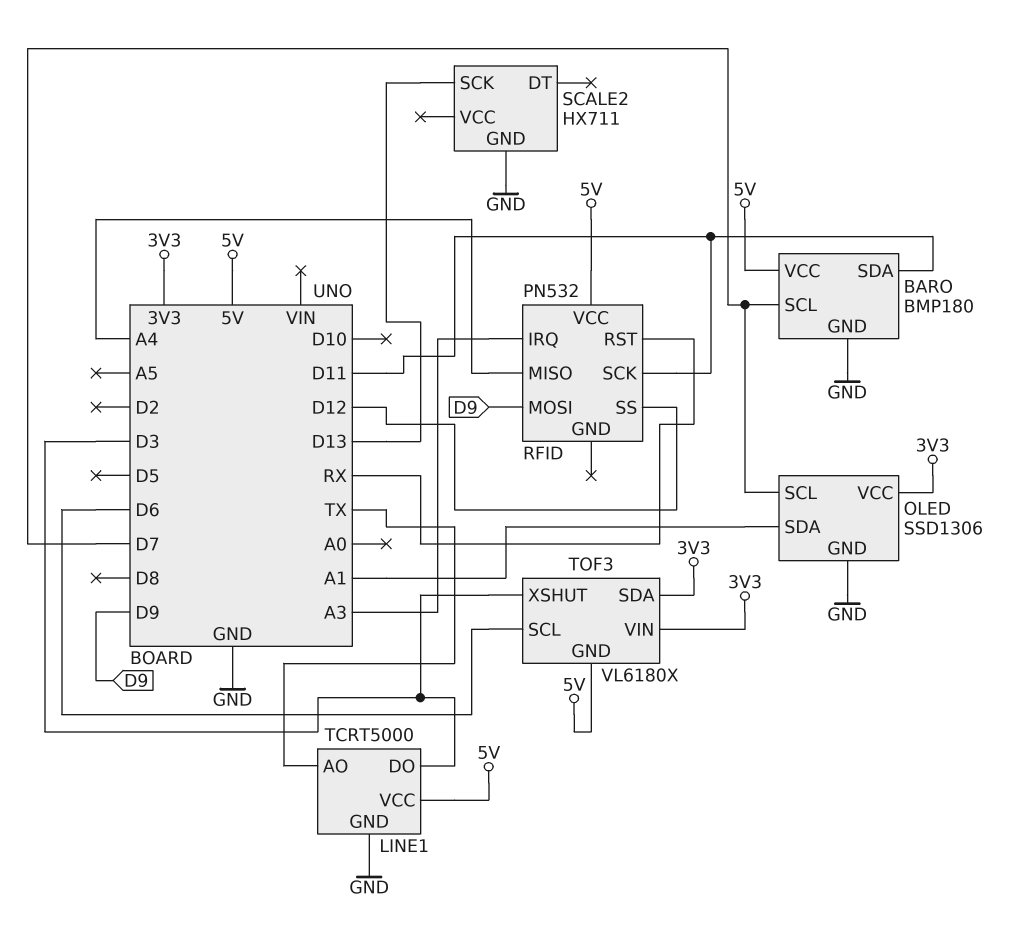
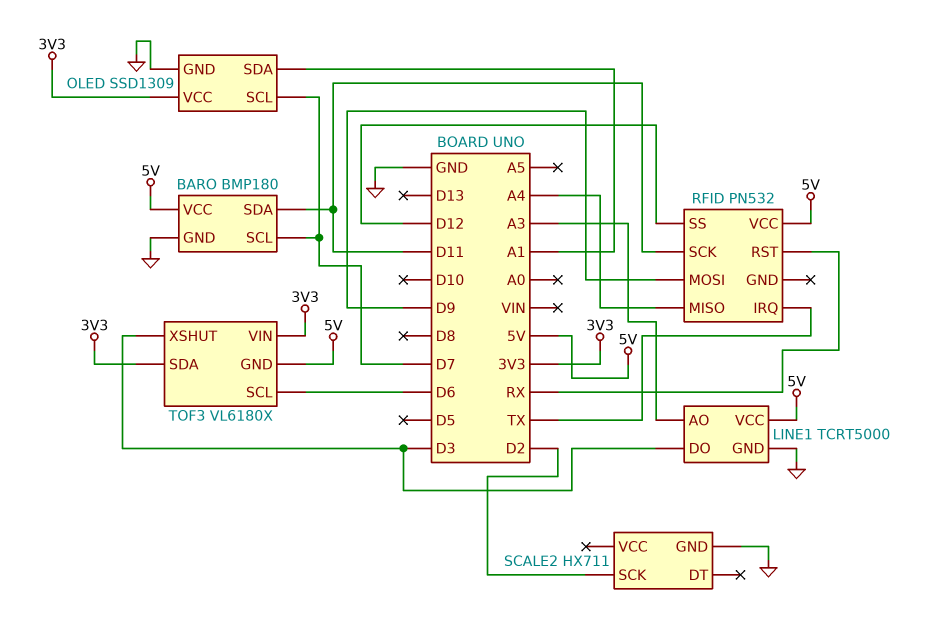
LINE1 pin AO: TX -> A3
OLED: SSD1306 -> SSD1309
RFID pin IRQ: A3 -> TX
SCALE2 pin SCK: D13 -> D2

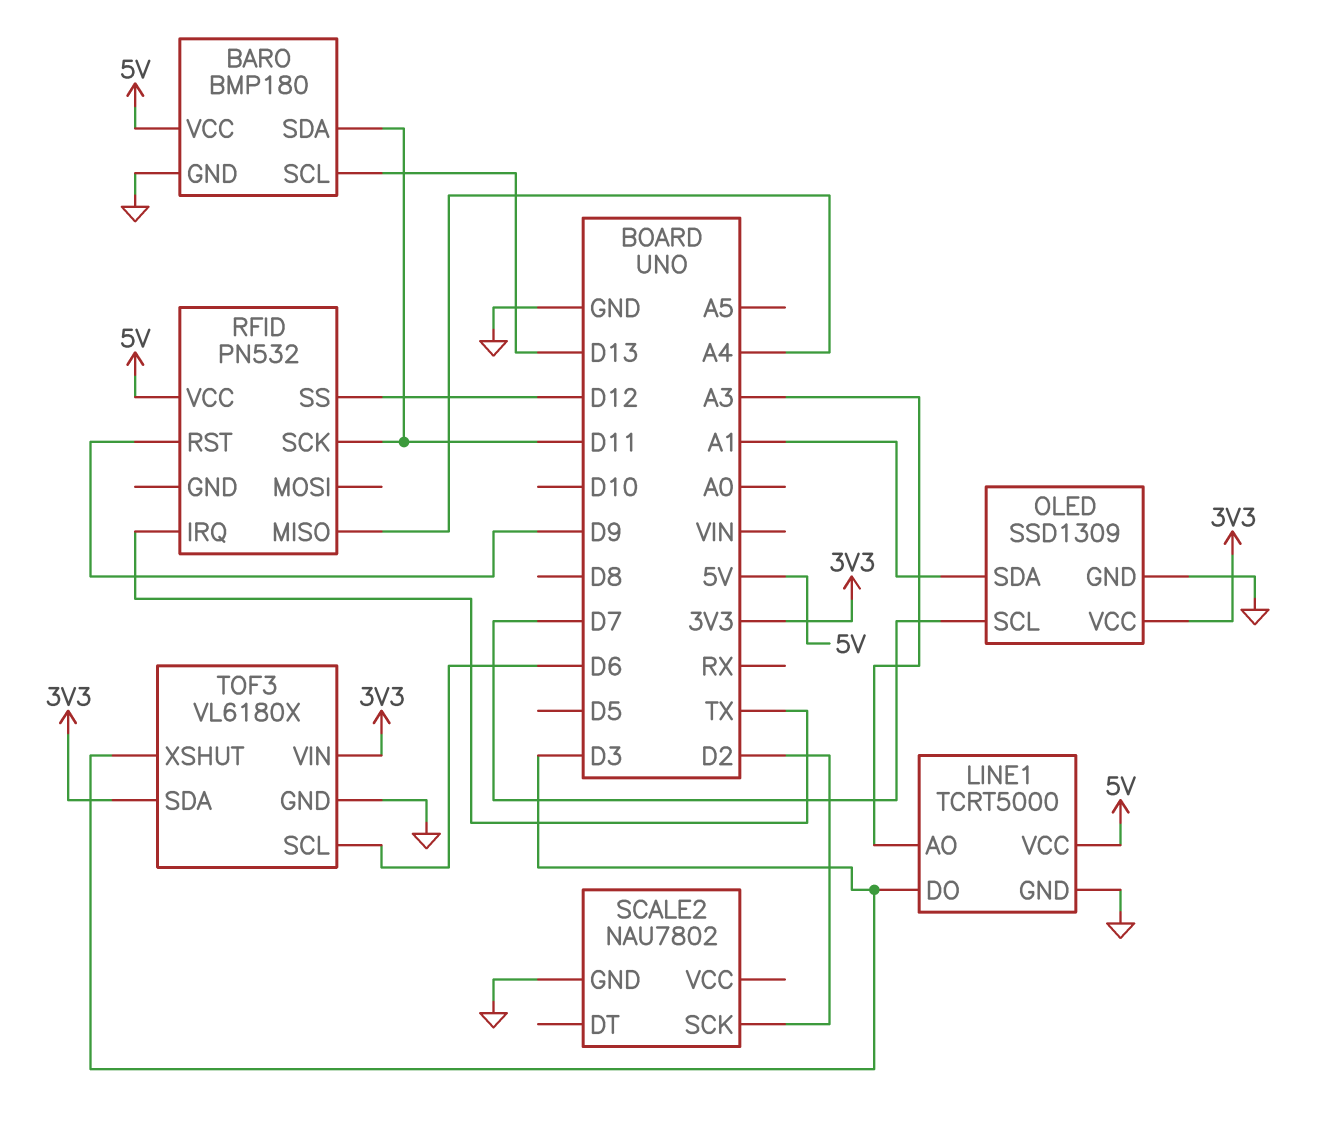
BARO pin SCL: D7 -> D13
RFID pin MOSI: D9 -> none
RFID pin RST: RX -> D9
SCALE2: HX711 -> NAU7802
TOF3 pin GND: 5V -> GND

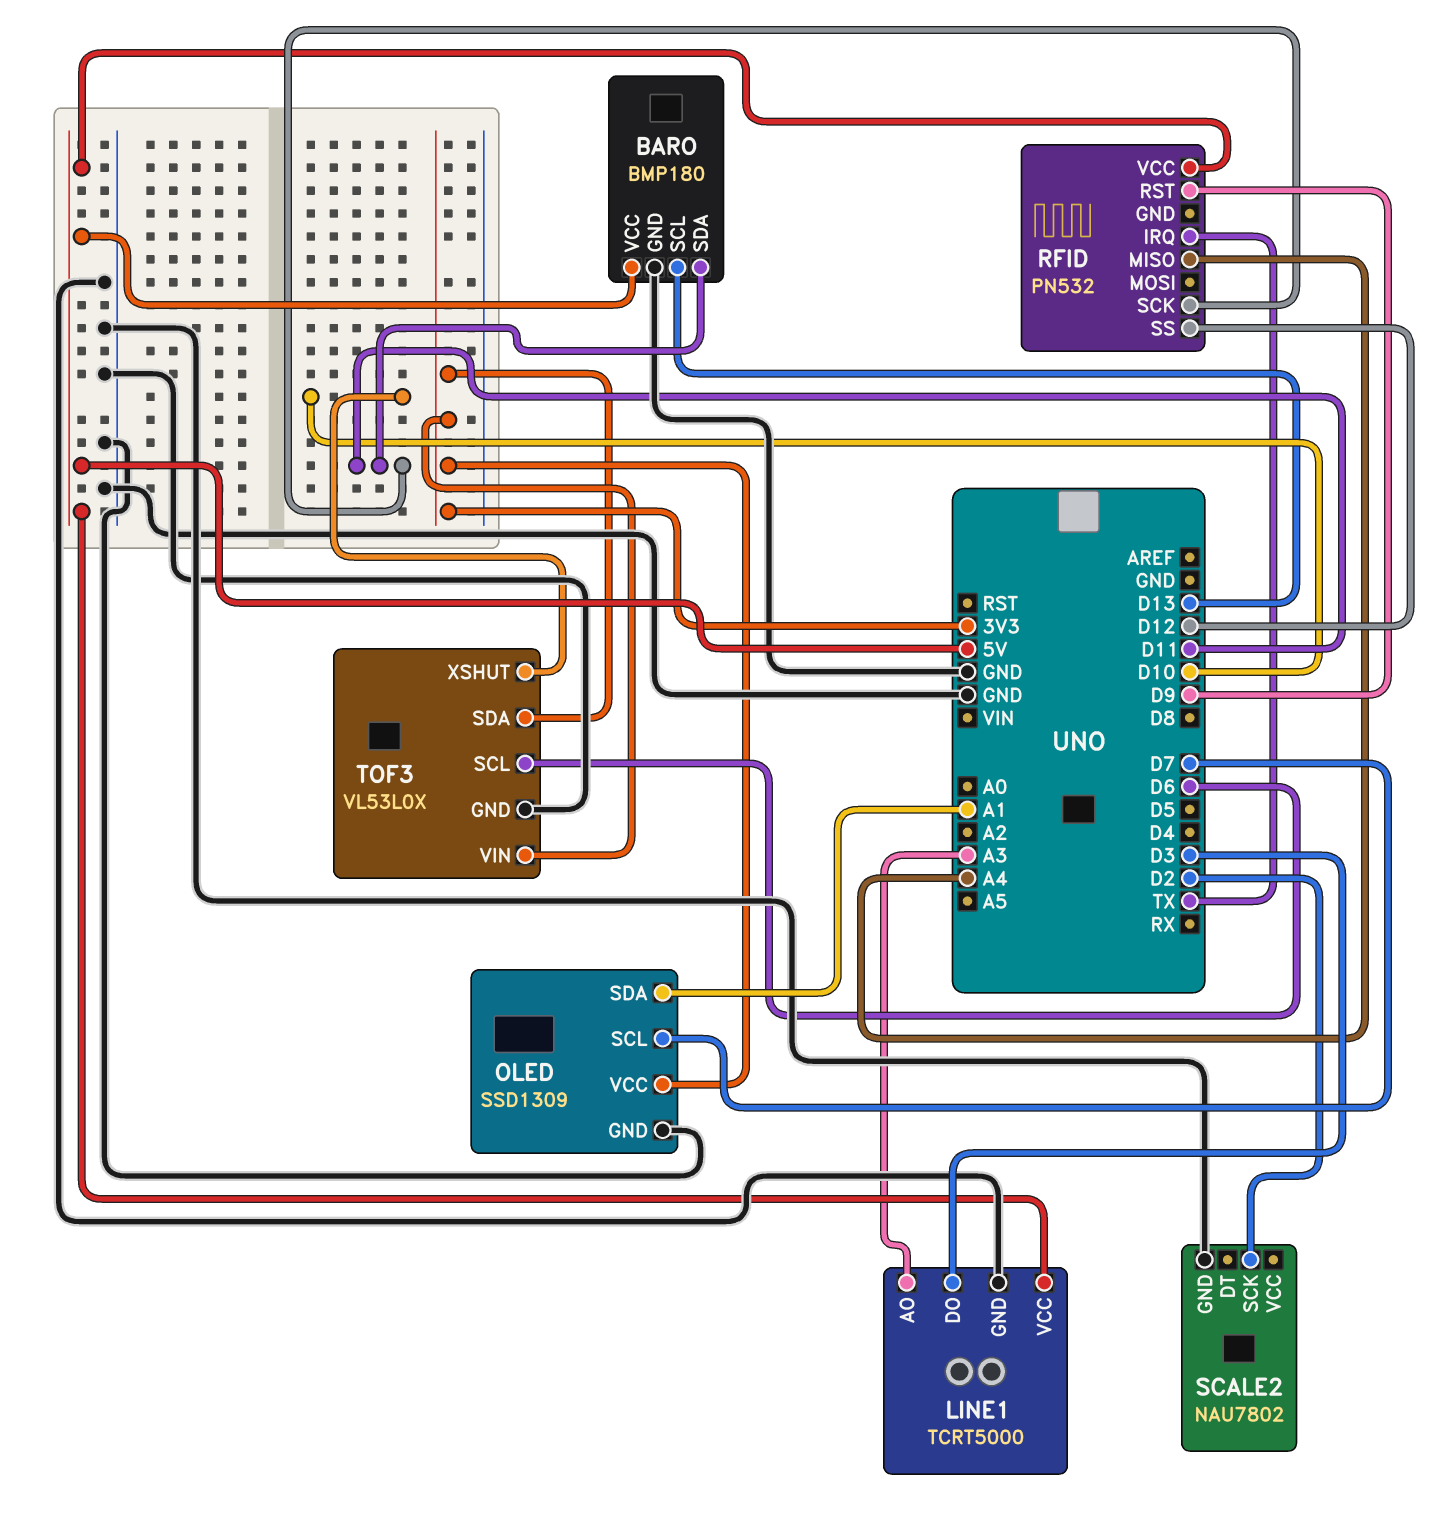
TOF3: VL6180X -> VL53L0X
TOF3 pin XSHUT: D3 -> D10

